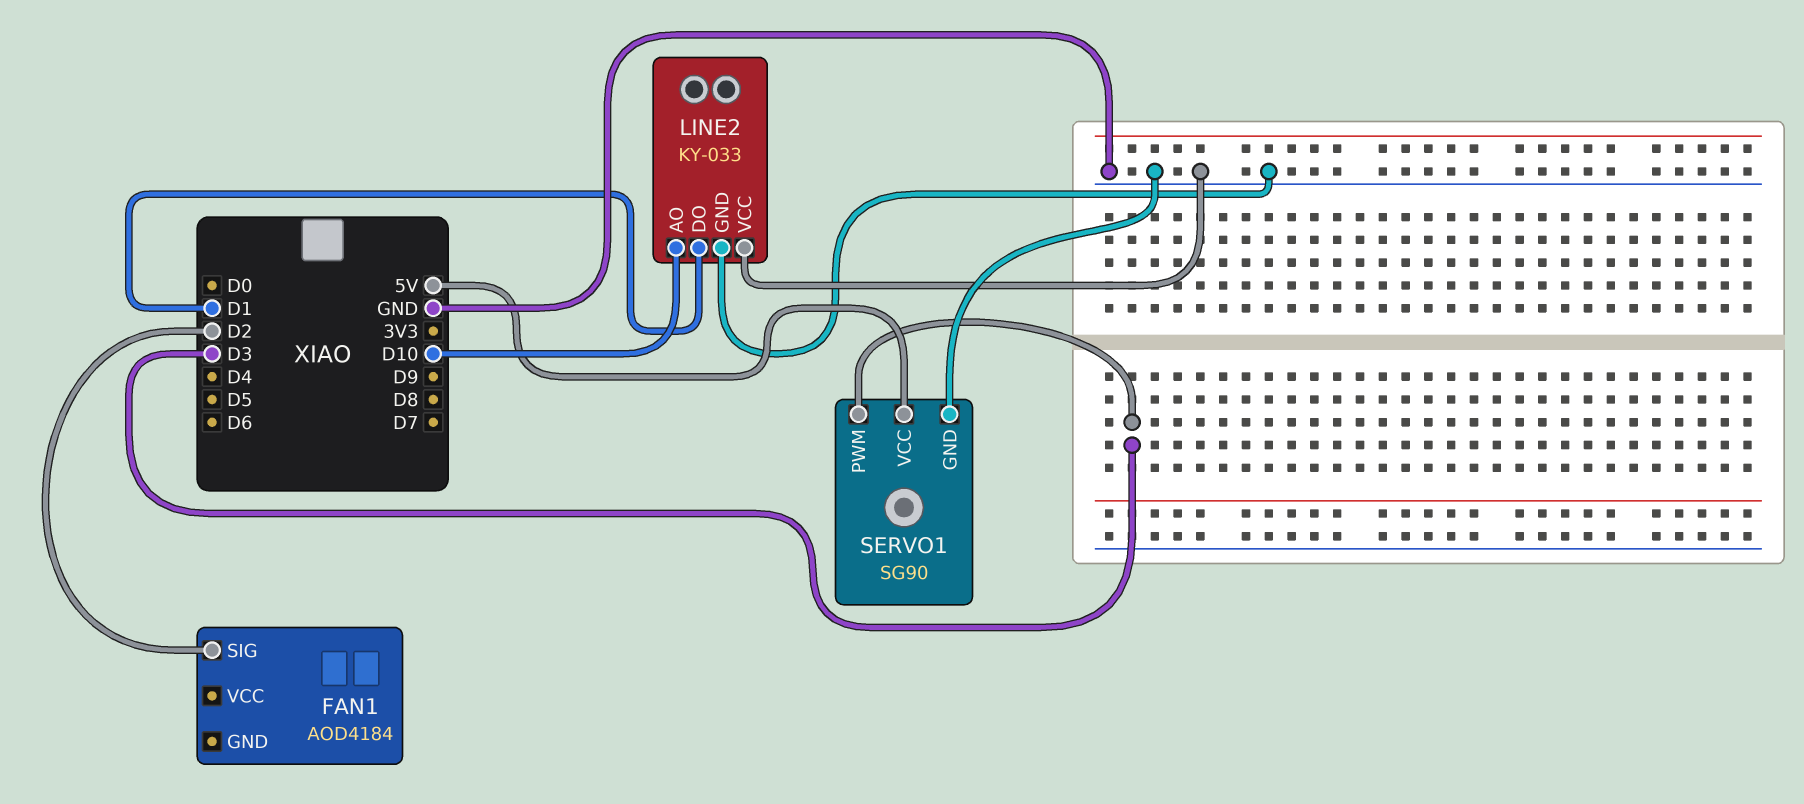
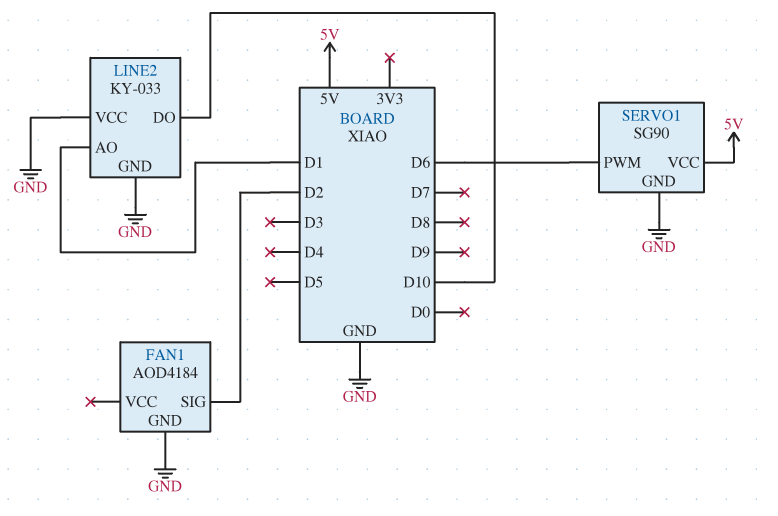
FAN1 pin GND: none -> GND
LINE2 pin AO: D10 -> D1
LINE2 pin DO: D1 -> D10
SERVO1 pin PWM: D3 -> D6

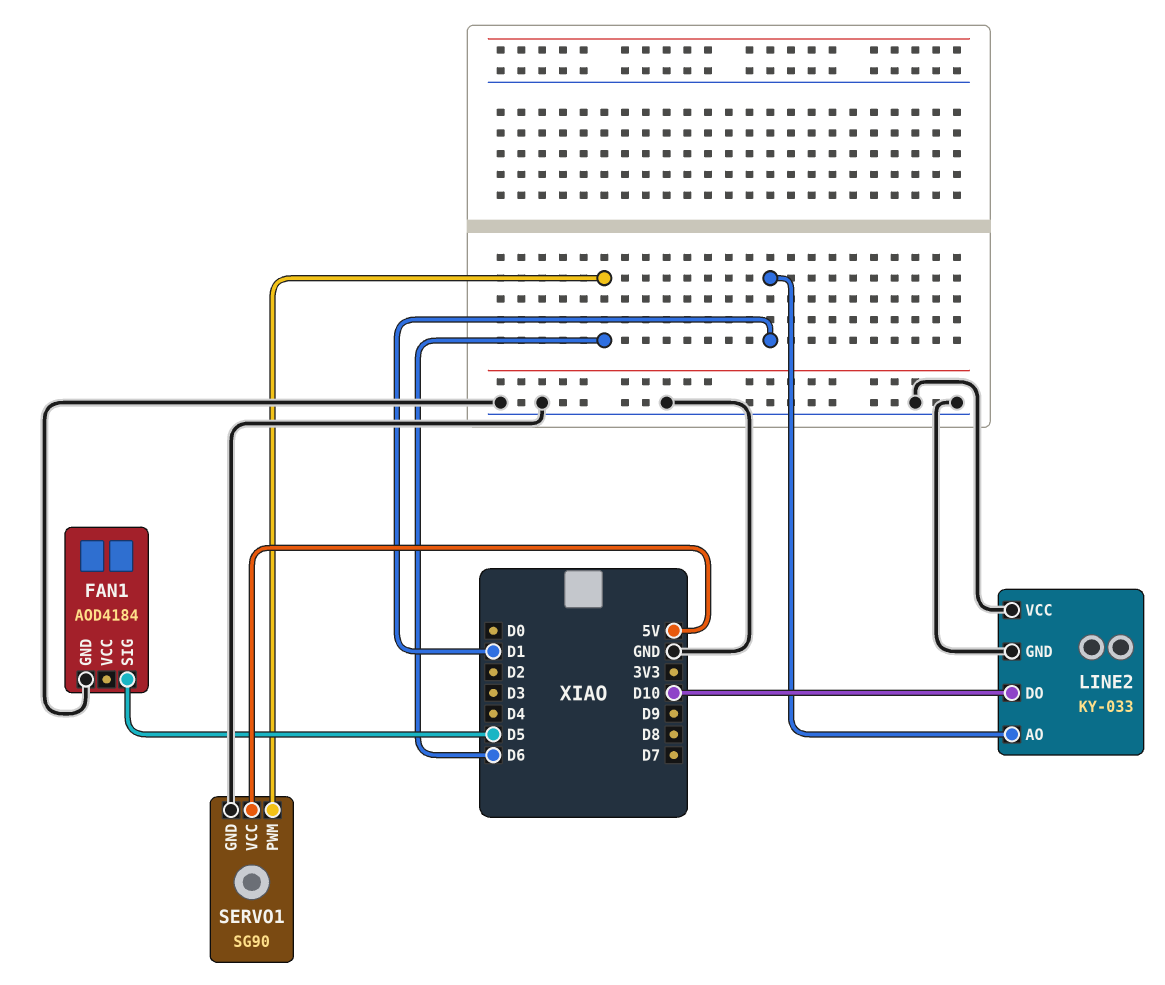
FAN1 pin SIG: D2 -> D5

